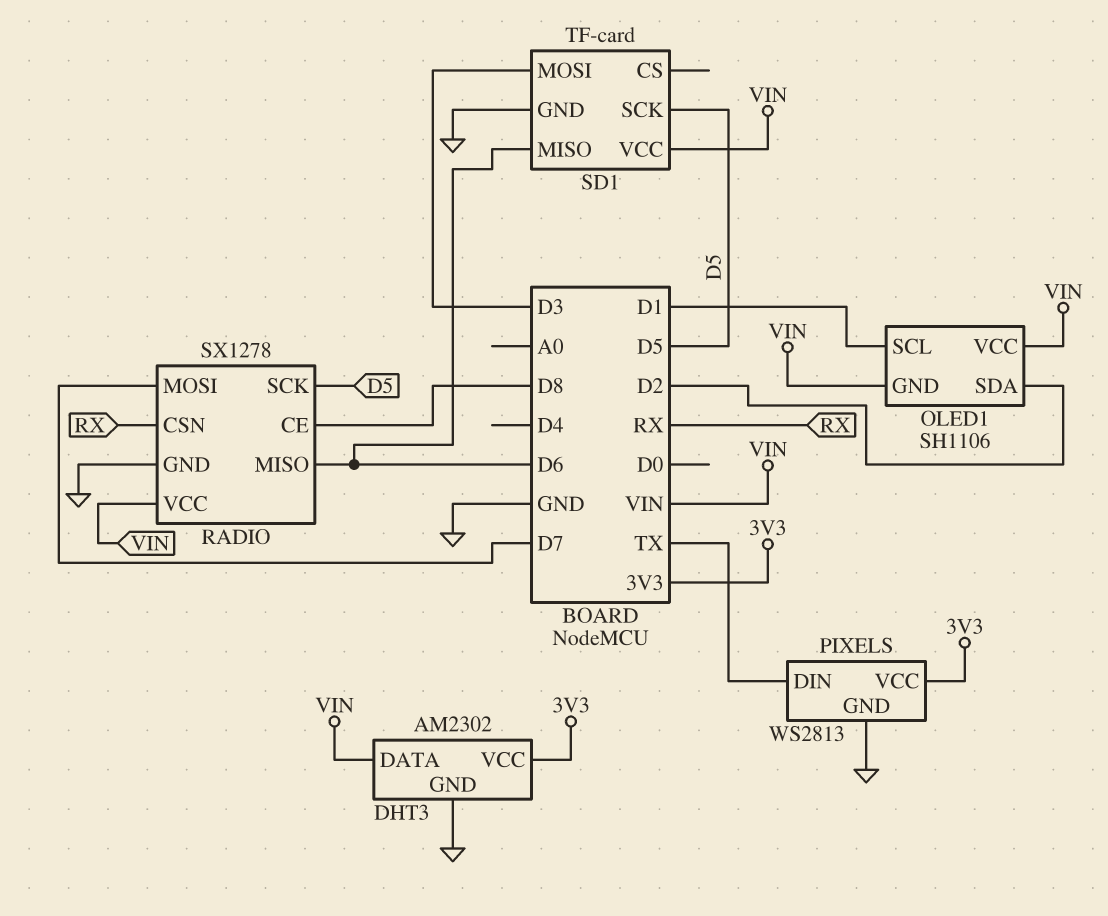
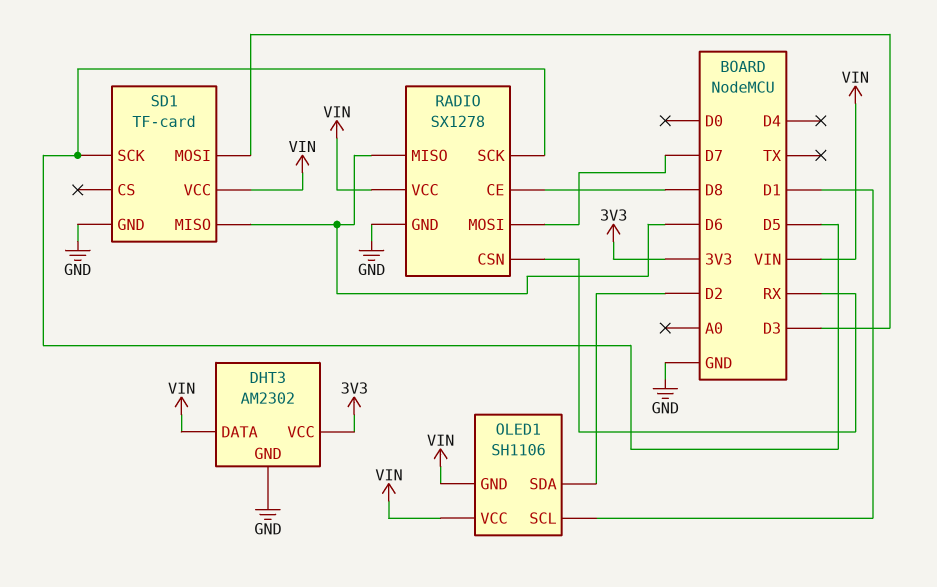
PIXELS: WS2813 -> none
PIXELS pin DIN: TX -> none
PIXELS pin GND: GND -> none
PIXELS pin VCC: 3V3 -> none

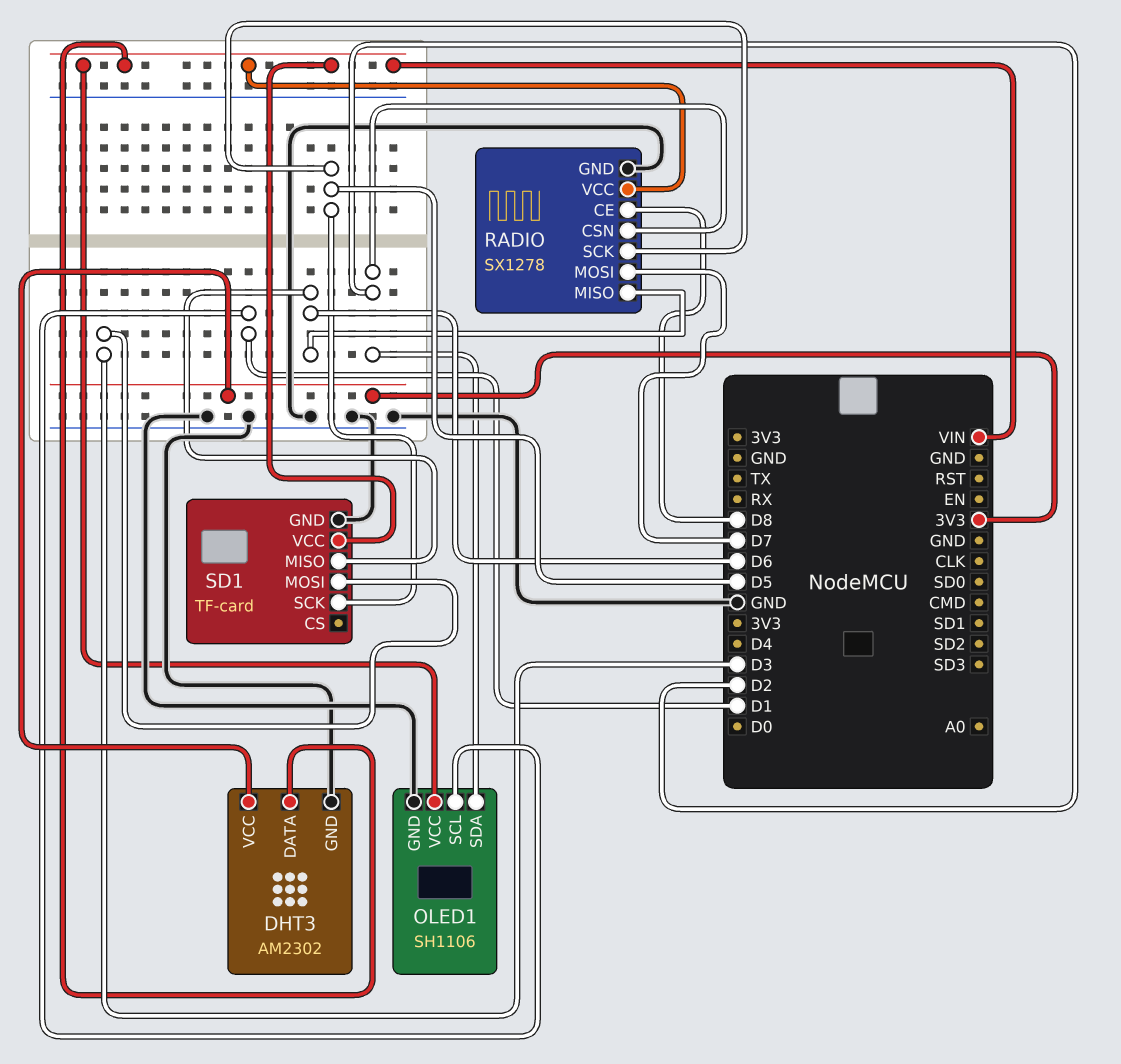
OLED1 pin GND: VIN -> GND
RADIO pin CSN: RX -> D2

